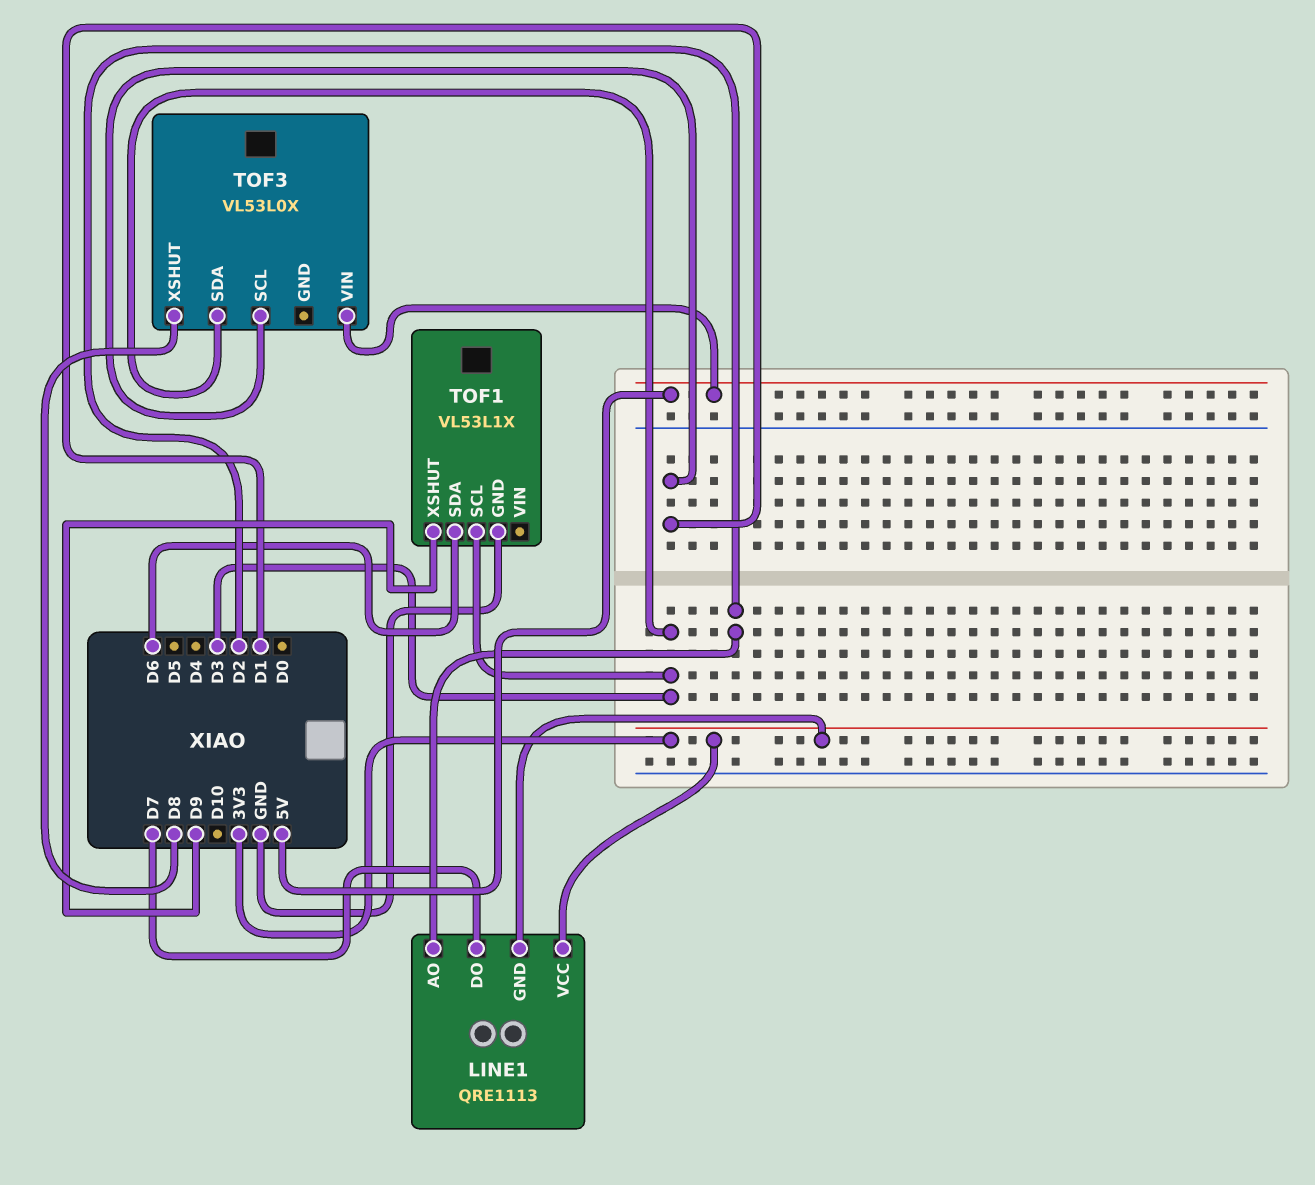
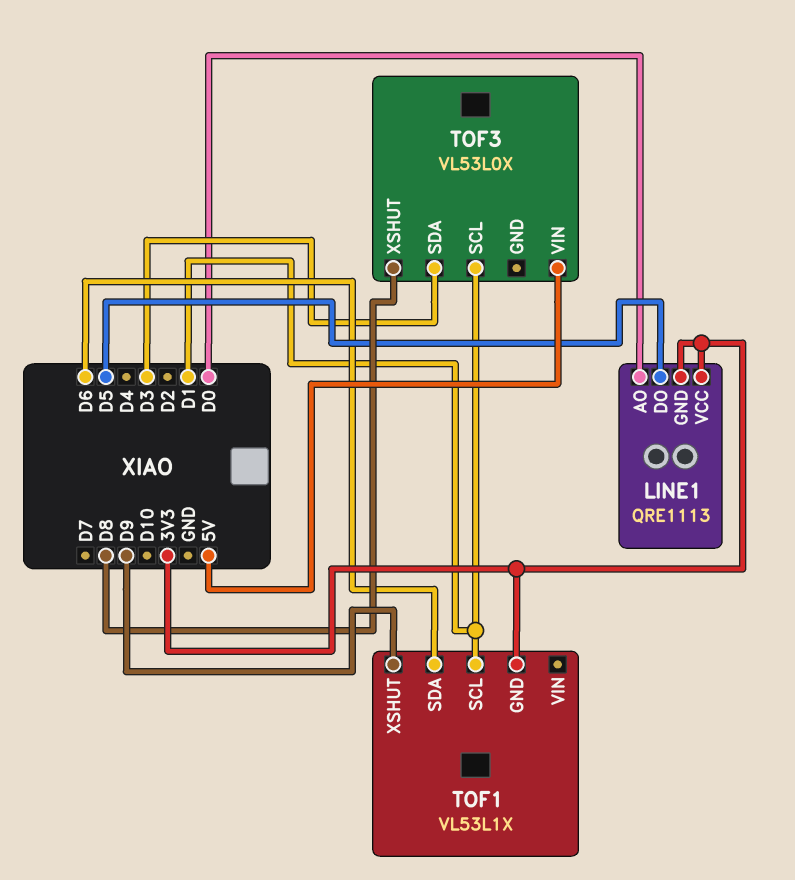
LINE1 pin AO: D2 -> D0
LINE1 pin DO: D7 -> D5
TOF1 pin GND: GND -> 3V3
TOF1 pin SCL: D3 -> D1

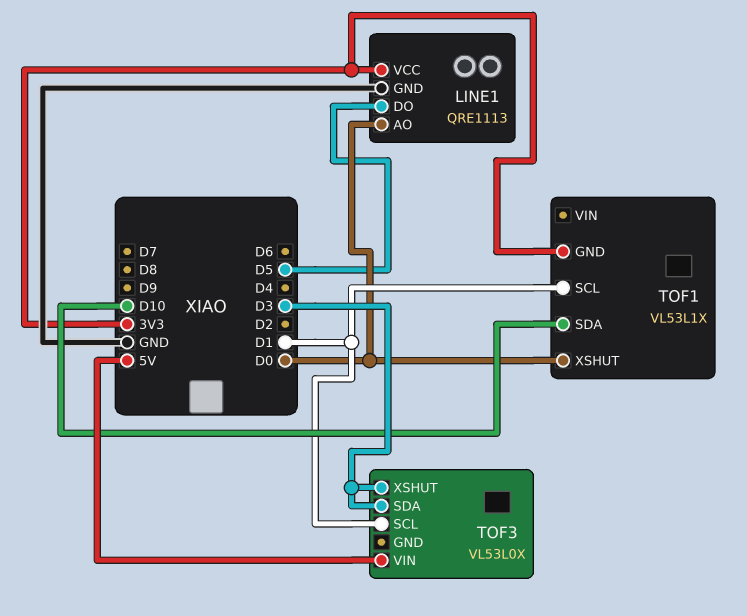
LINE1 pin GND: 3V3 -> GND
TOF1 pin SDA: D6 -> D10
TOF1 pin XSHUT: D9 -> D0
TOF3 pin XSHUT: D8 -> D3

